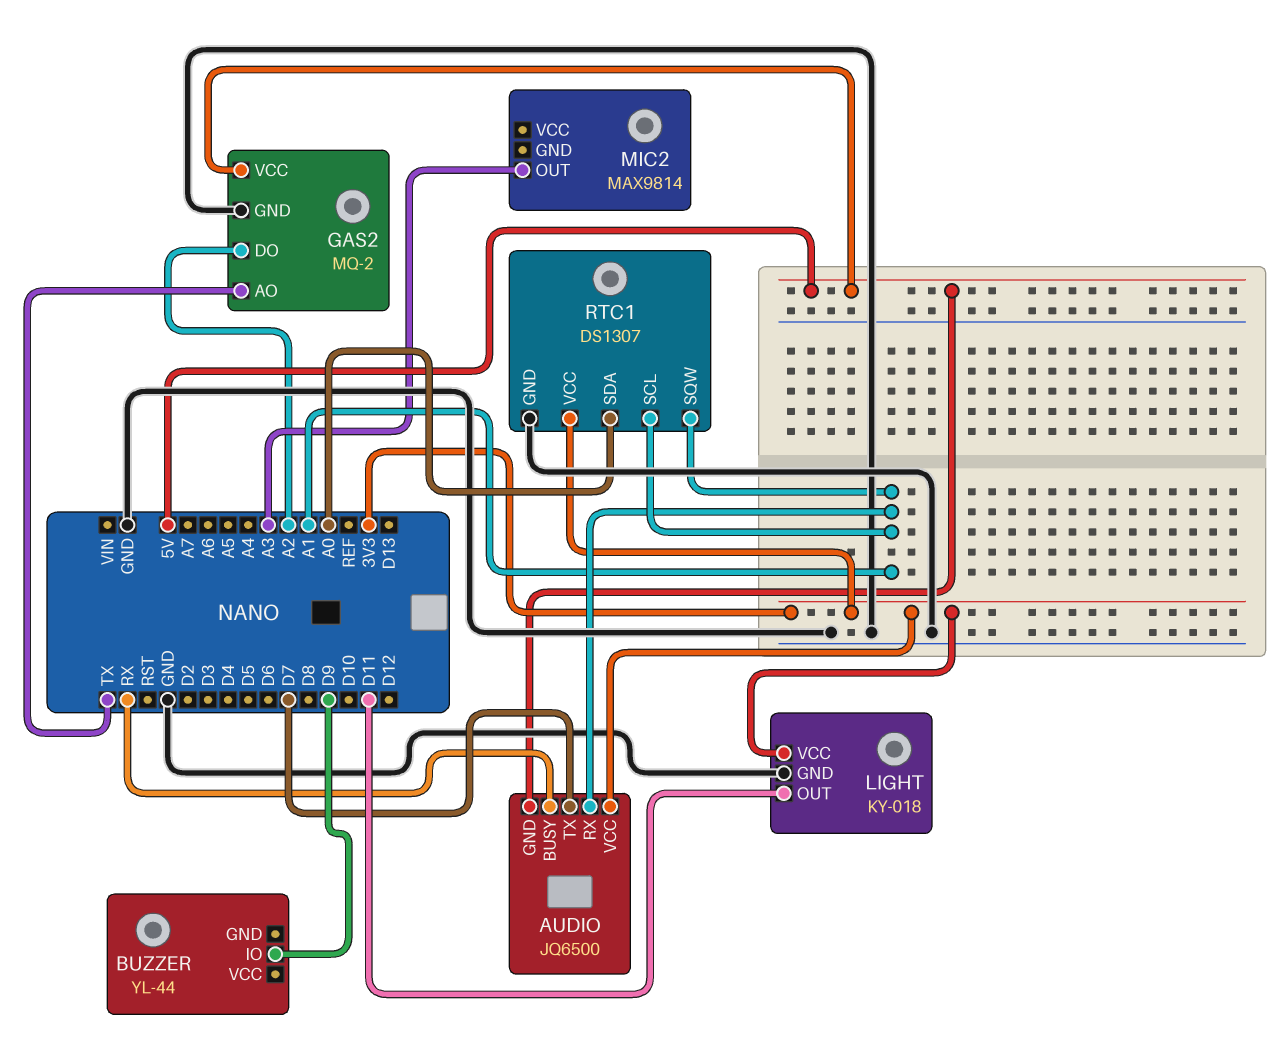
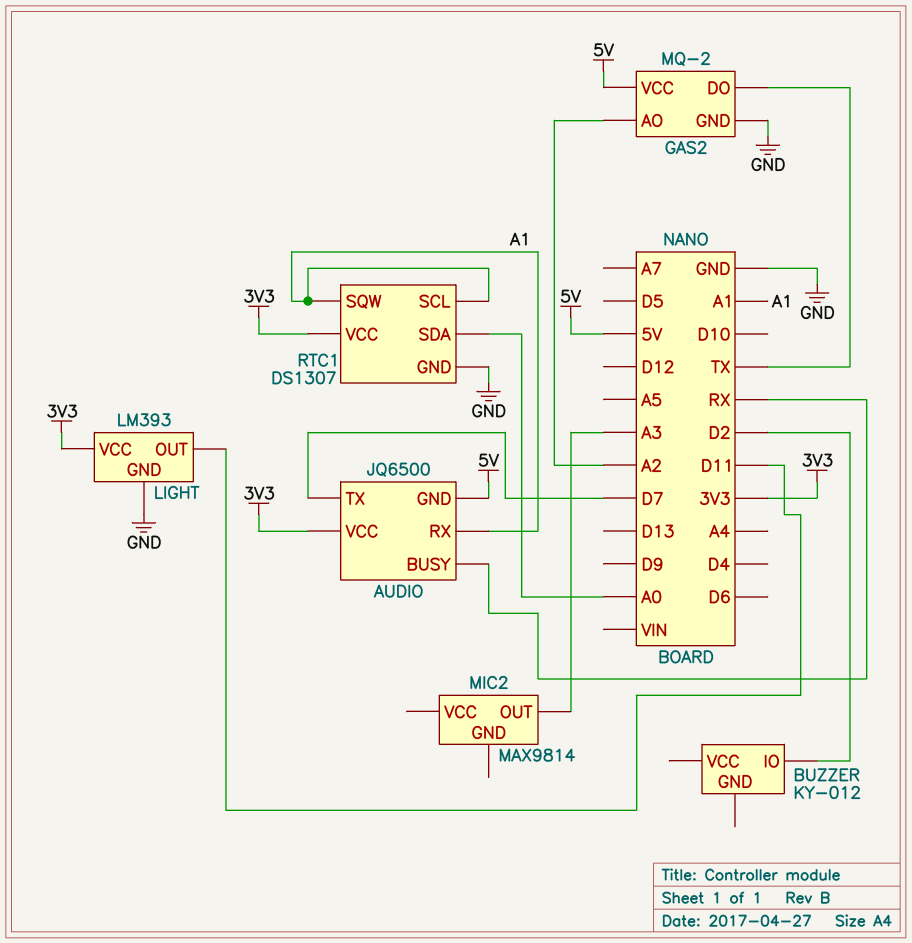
BUZZER: YL-44 -> KY-012
BUZZER pin IO: D9 -> D2
GAS2 pin AO: TX -> A2
GAS2 pin DO: A2 -> TX
LIGHT: KY-018 -> LM393

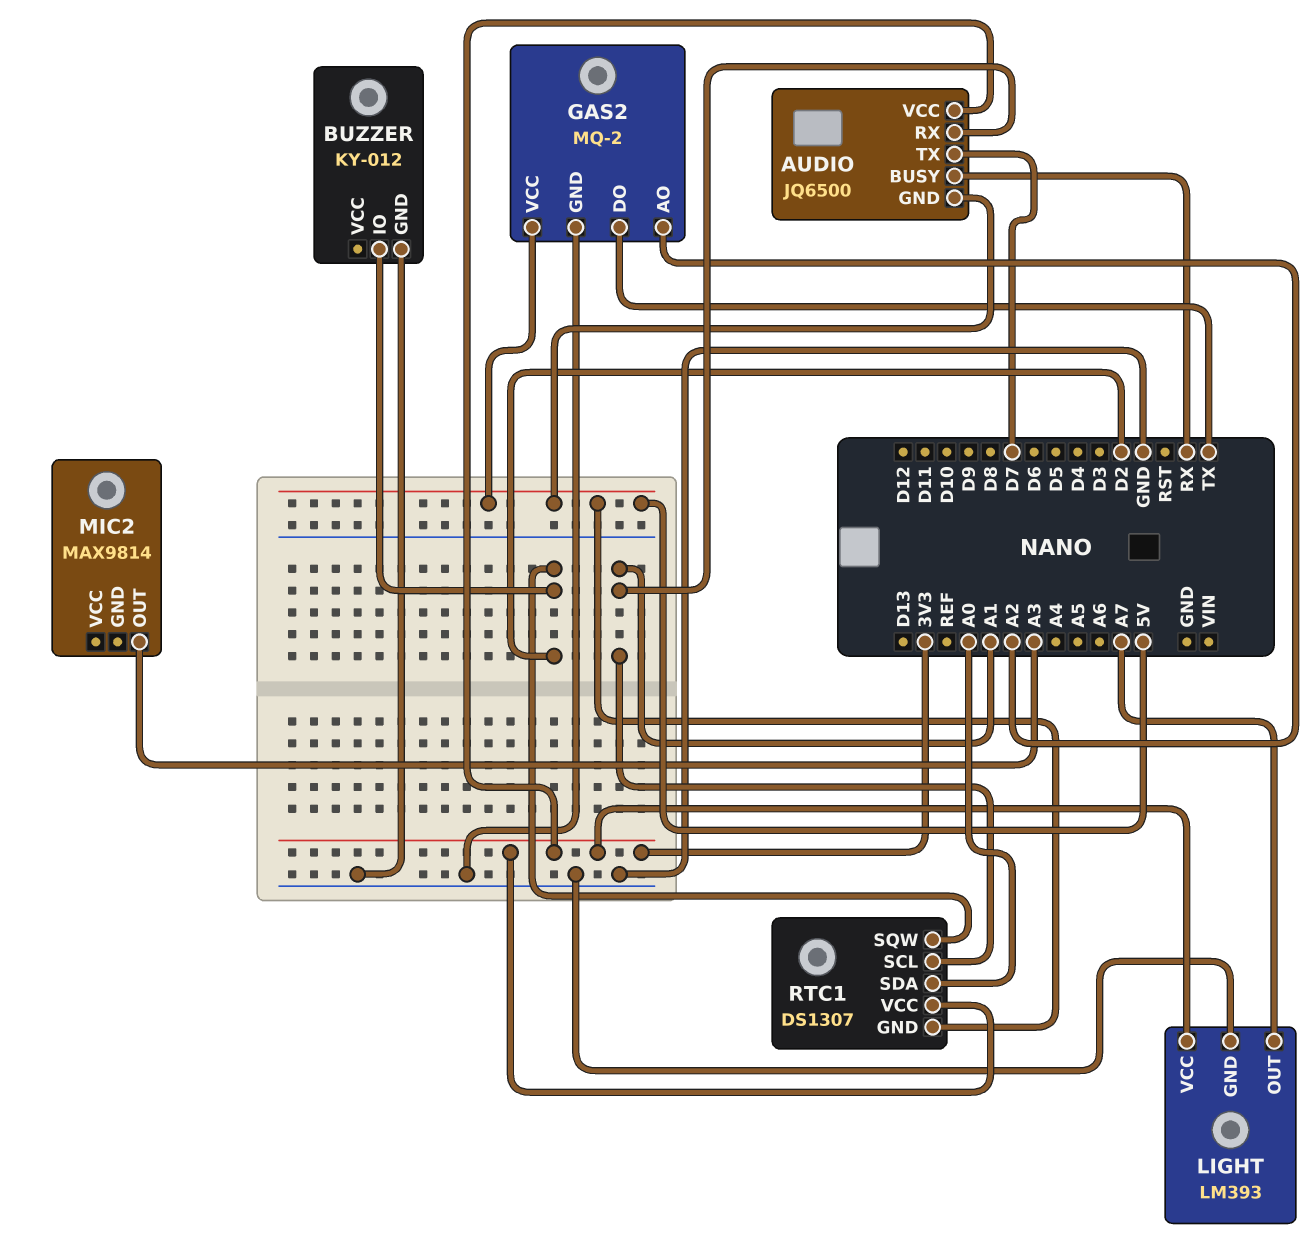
BUZZER pin GND: none -> GND
LIGHT pin OUT: D11 -> A7
RTC1 pin GND: GND -> 5V
RTC1 pin SQW: A1 -> D2

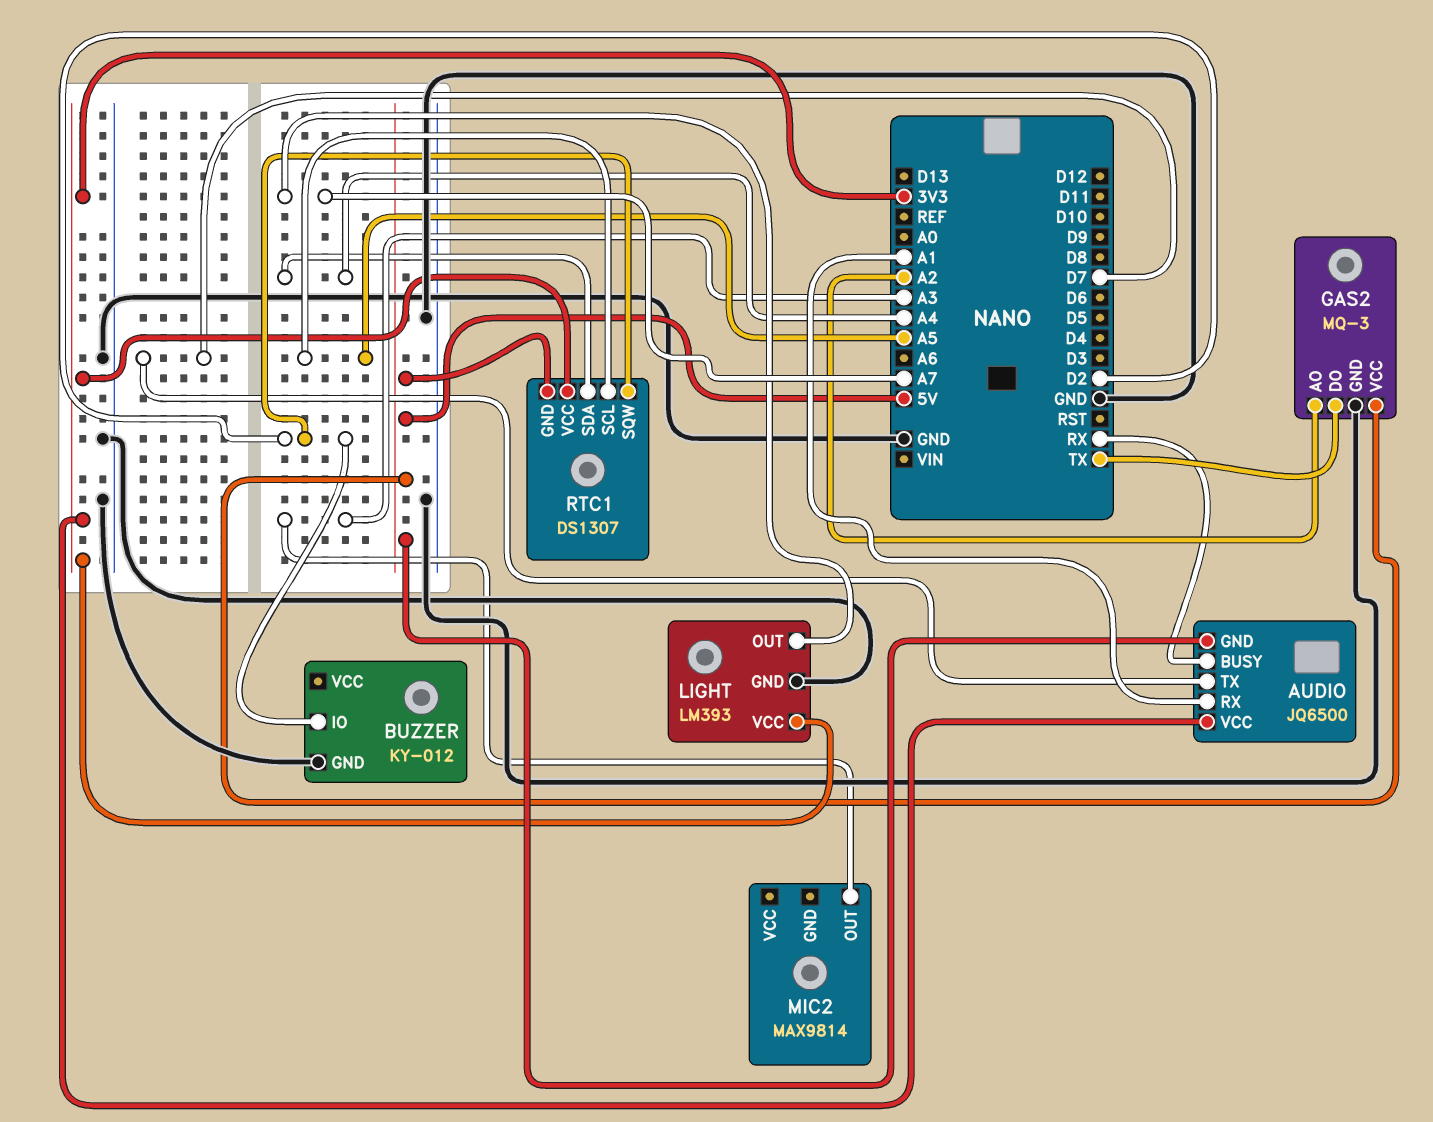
GAS2: MQ-2 -> MQ-3
RTC1 pin SCL: A1 -> A5
RTC1 pin SDA: A0 -> A4

